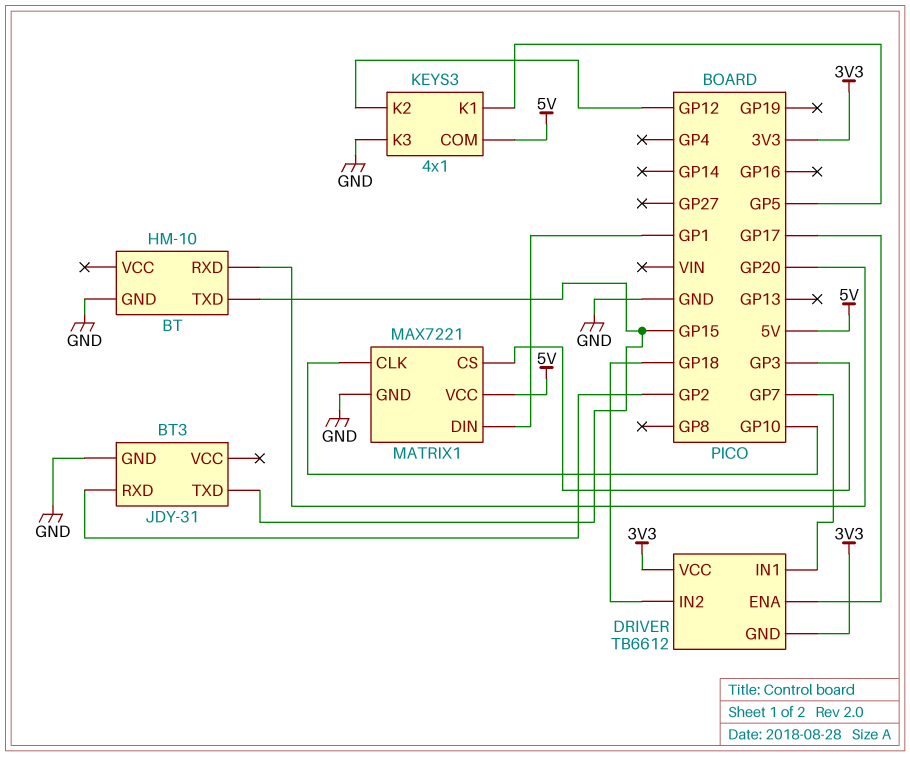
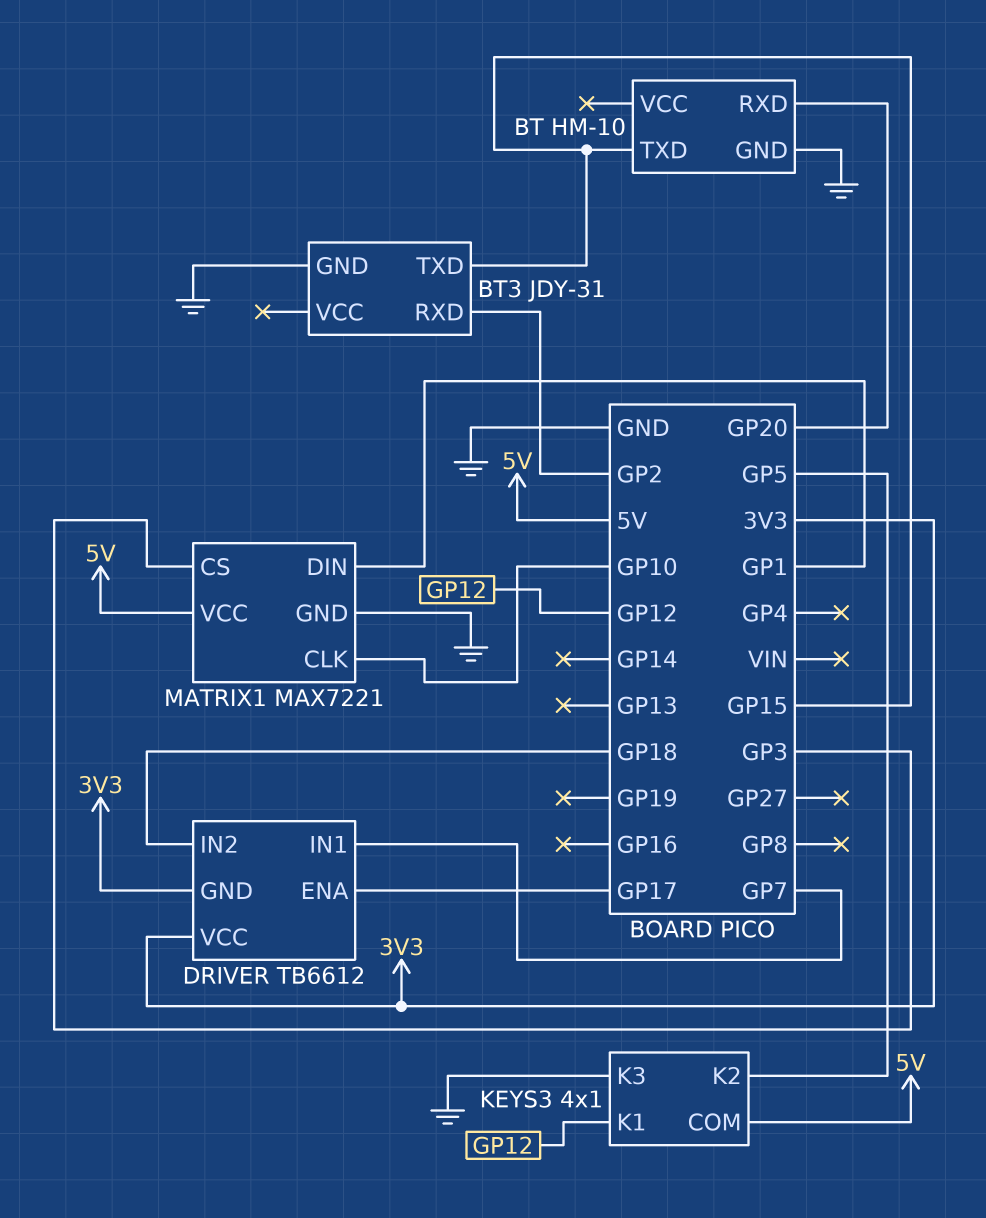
KEYS3 pin K1: GP5 -> GP12
KEYS3 pin K2: GP12 -> GP5

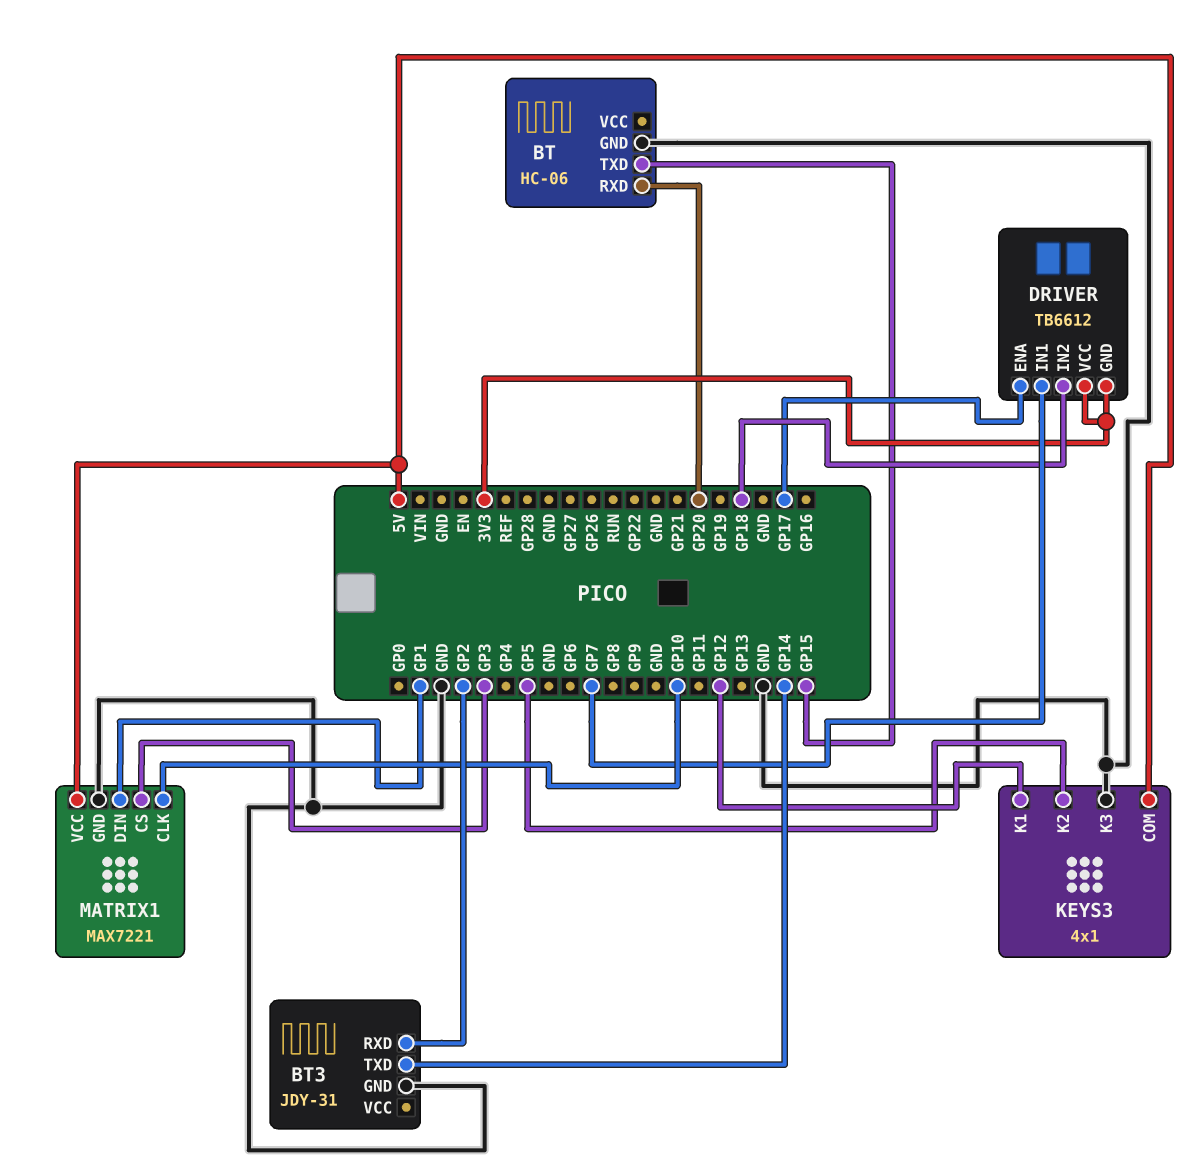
BT: HM-10 -> HC-06
BT3 pin TXD: GP15 -> GP14

